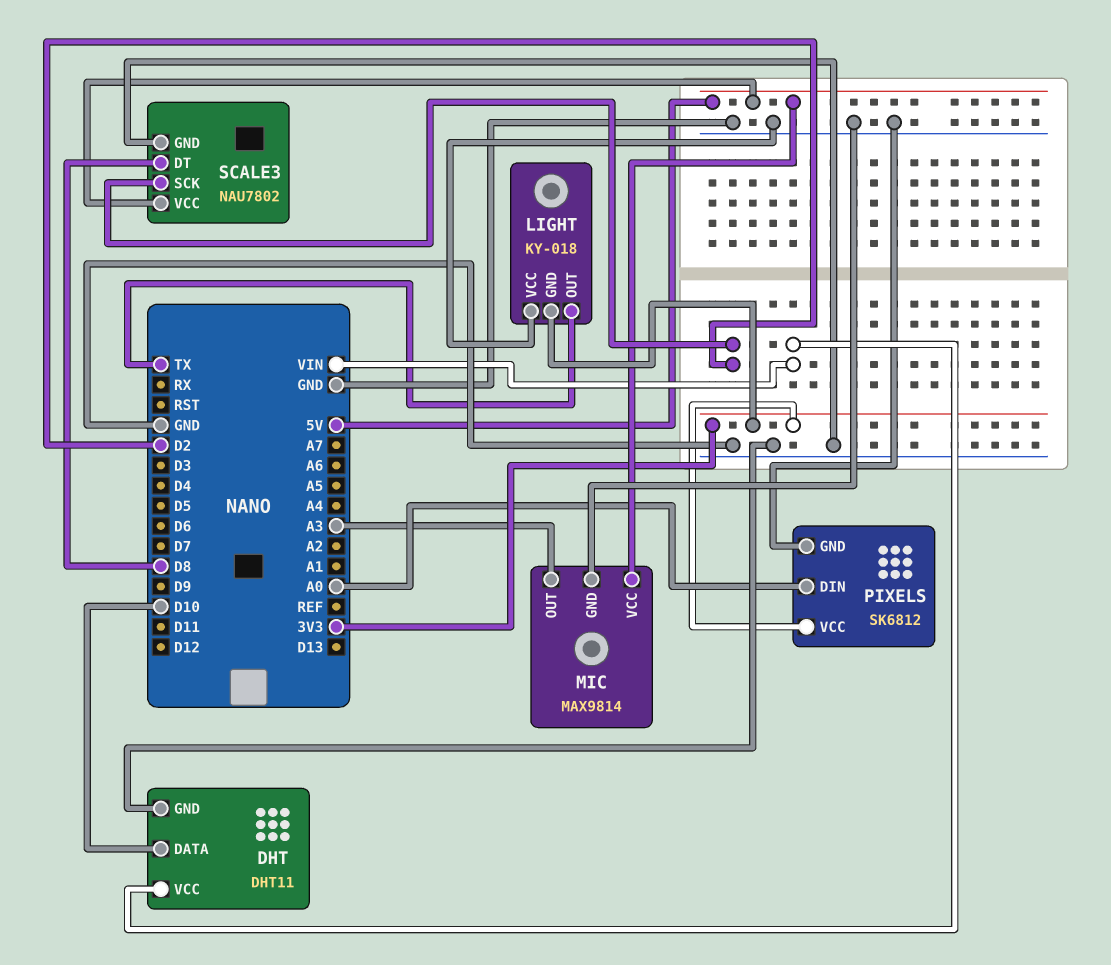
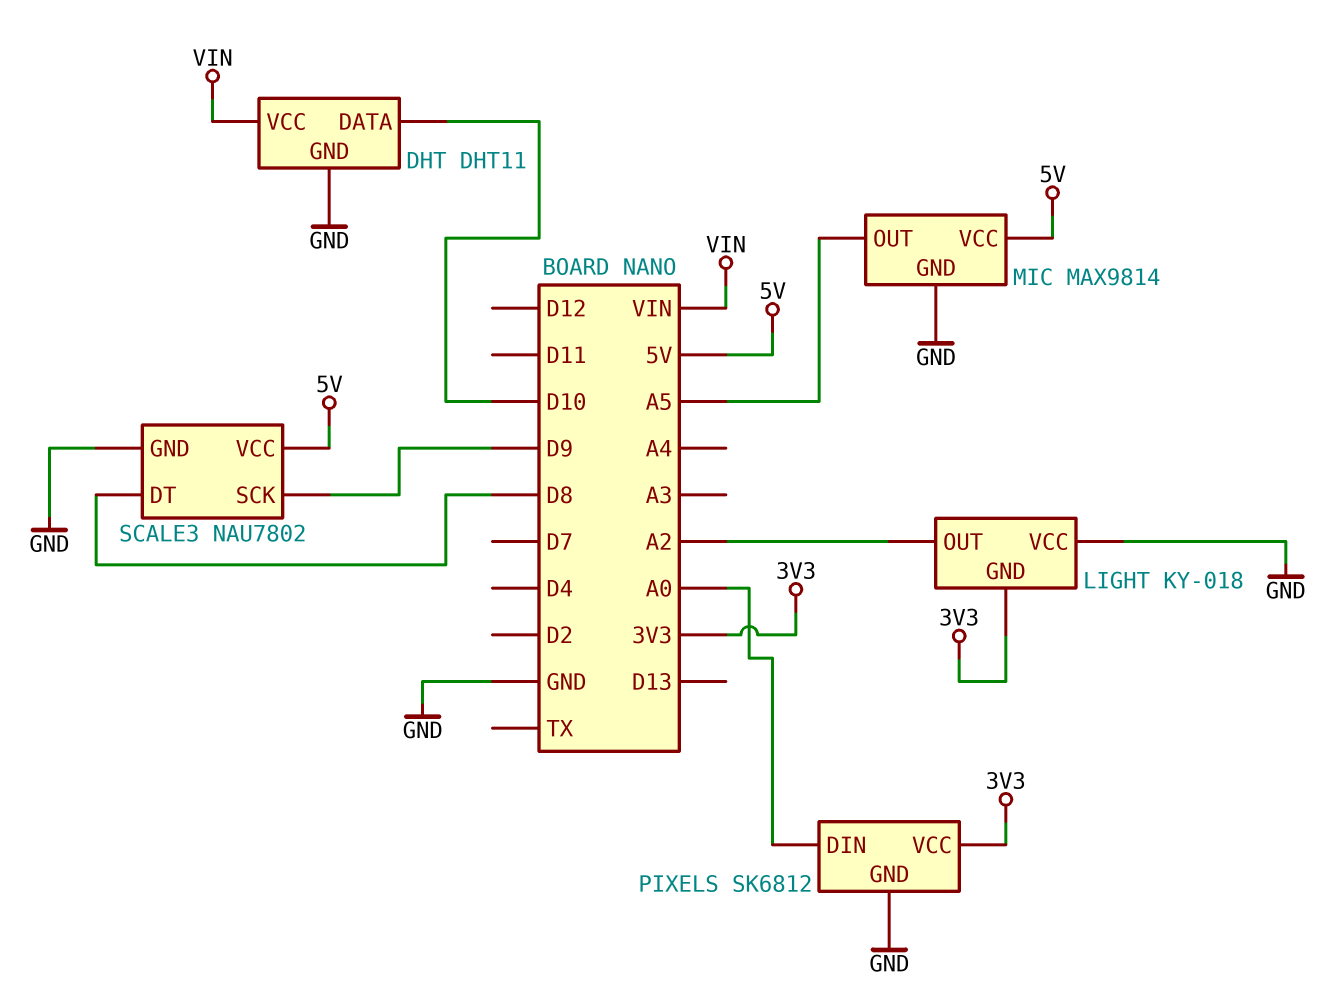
LIGHT pin OUT: TX -> A2
MIC pin OUT: A3 -> A5
SCALE3 pin SCK: D2 -> D9

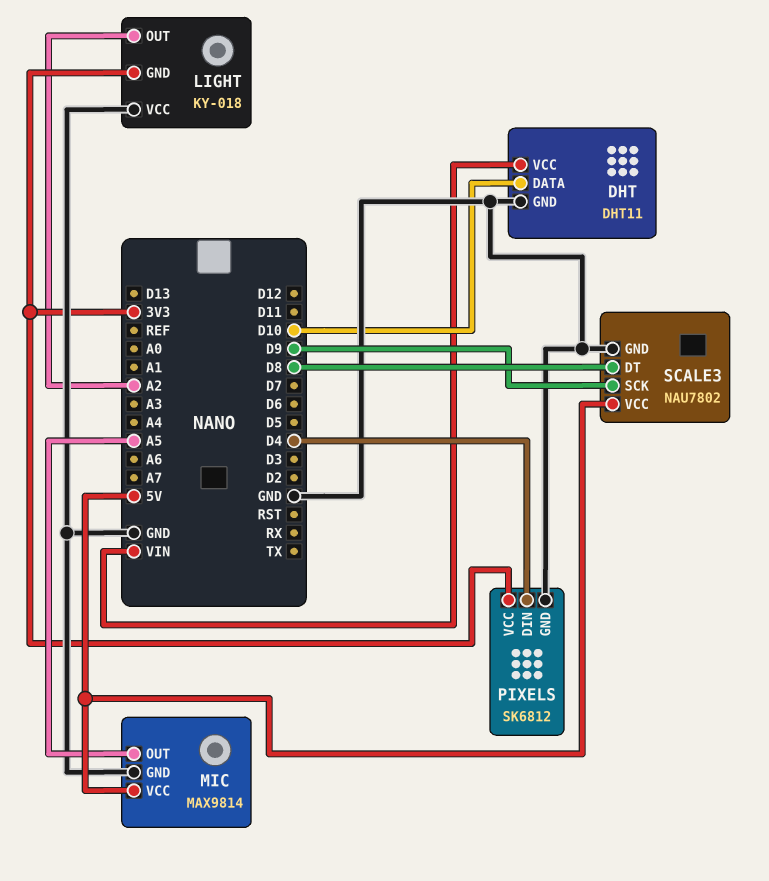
PIXELS pin DIN: A0 -> D4

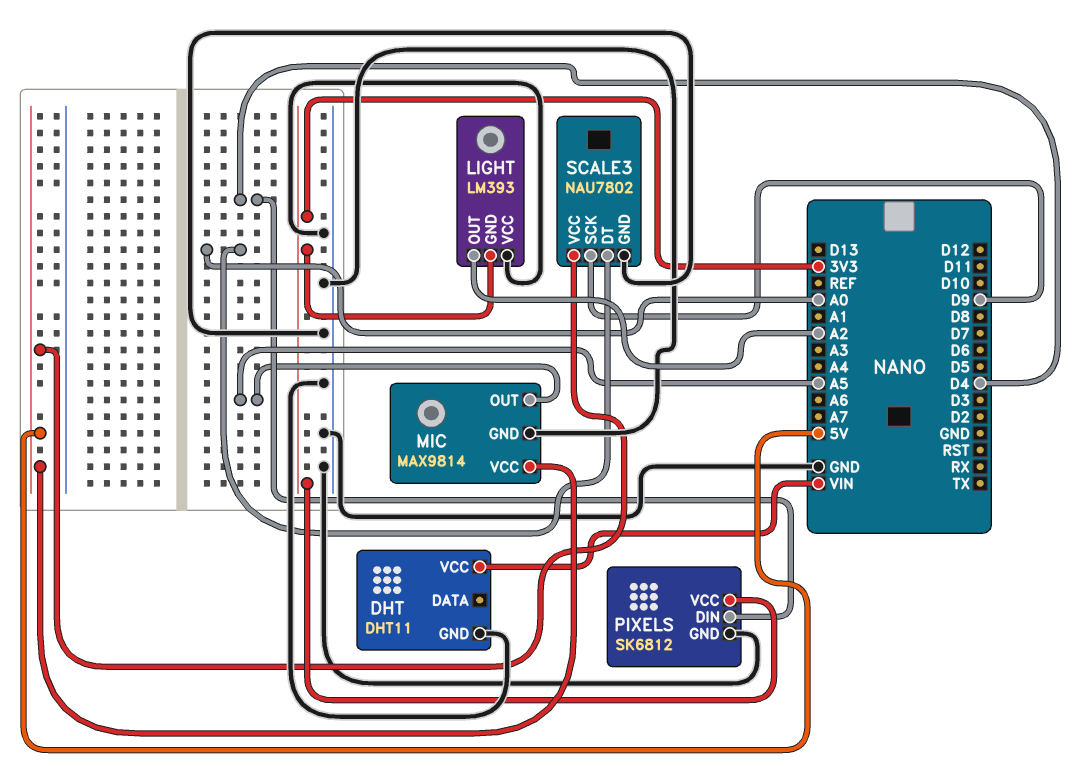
DHT pin DATA: D10 -> none
LIGHT: KY-018 -> LM393
SCALE3 pin DT: D8 -> A0

